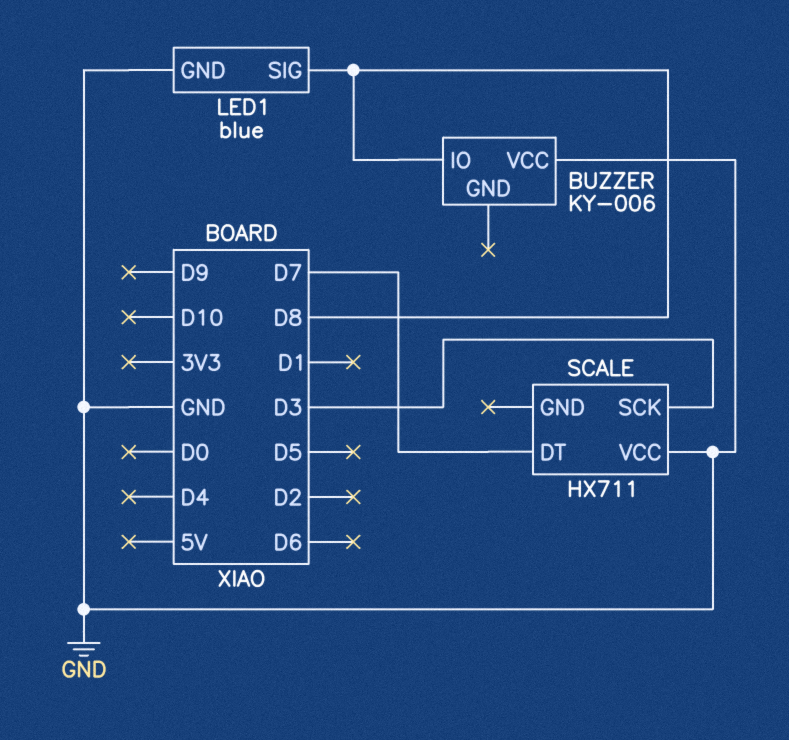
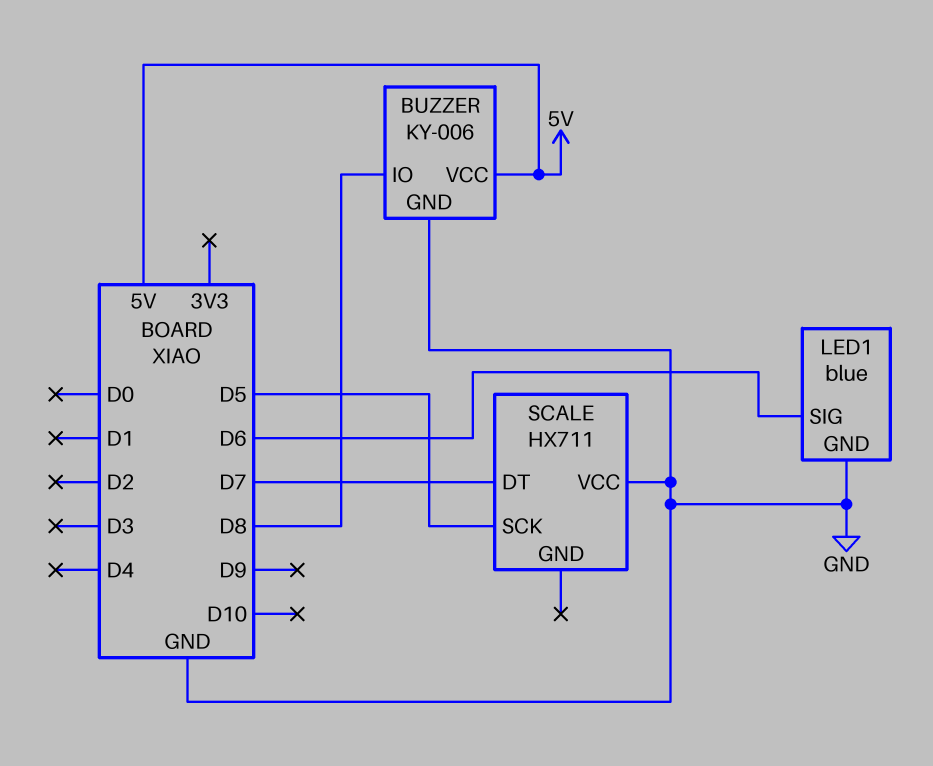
BUZZER pin GND: none -> GND
BUZZER pin VCC: GND -> 5V
LED1 pin SIG: D8 -> D6
SCALE pin SCK: D3 -> D5

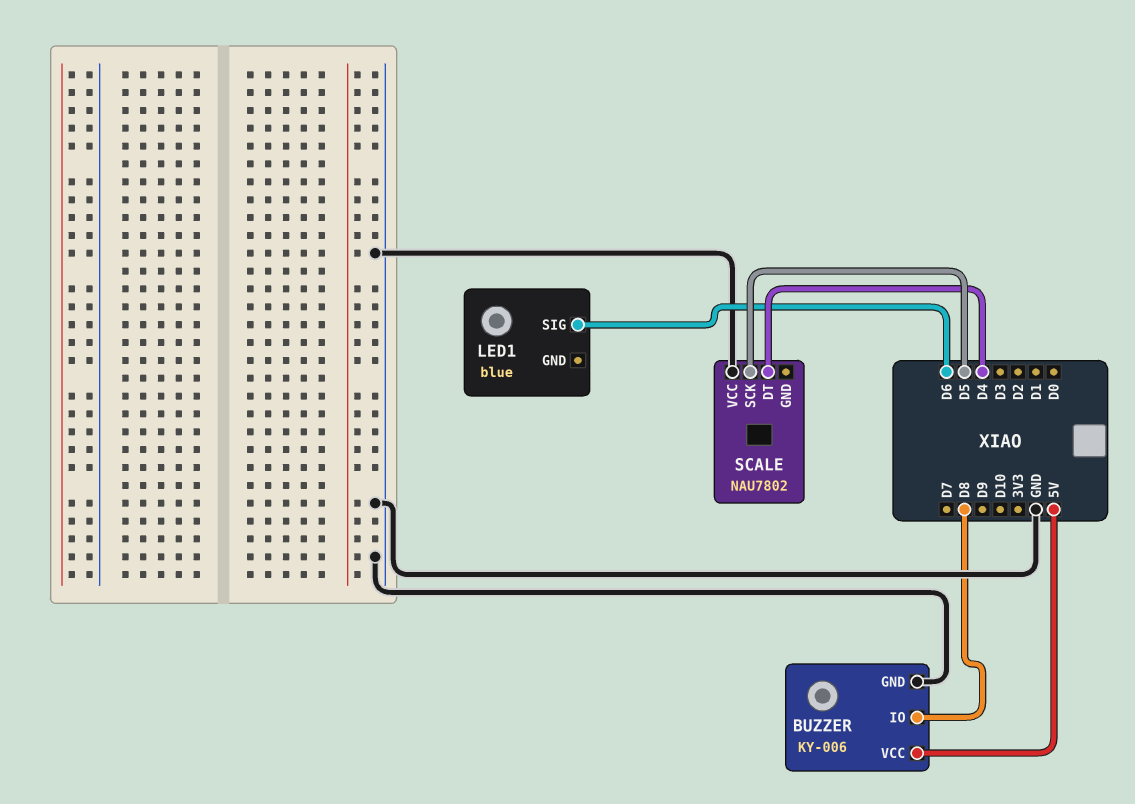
LED1 pin GND: GND -> none
SCALE: HX711 -> NAU7802
SCALE pin DT: D7 -> D4

